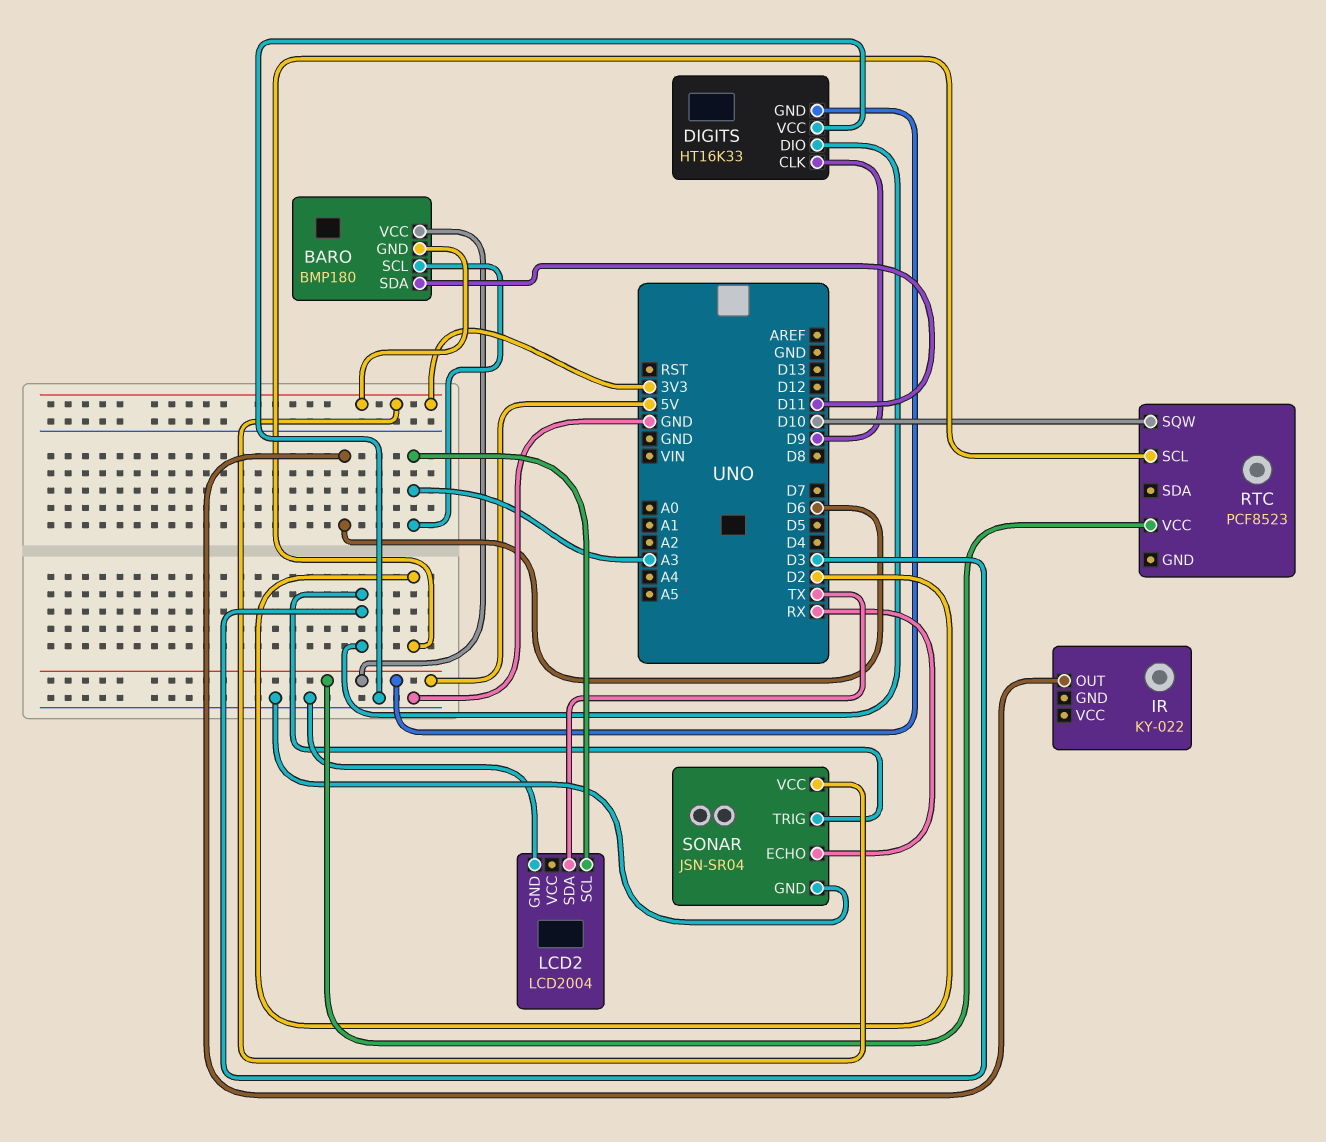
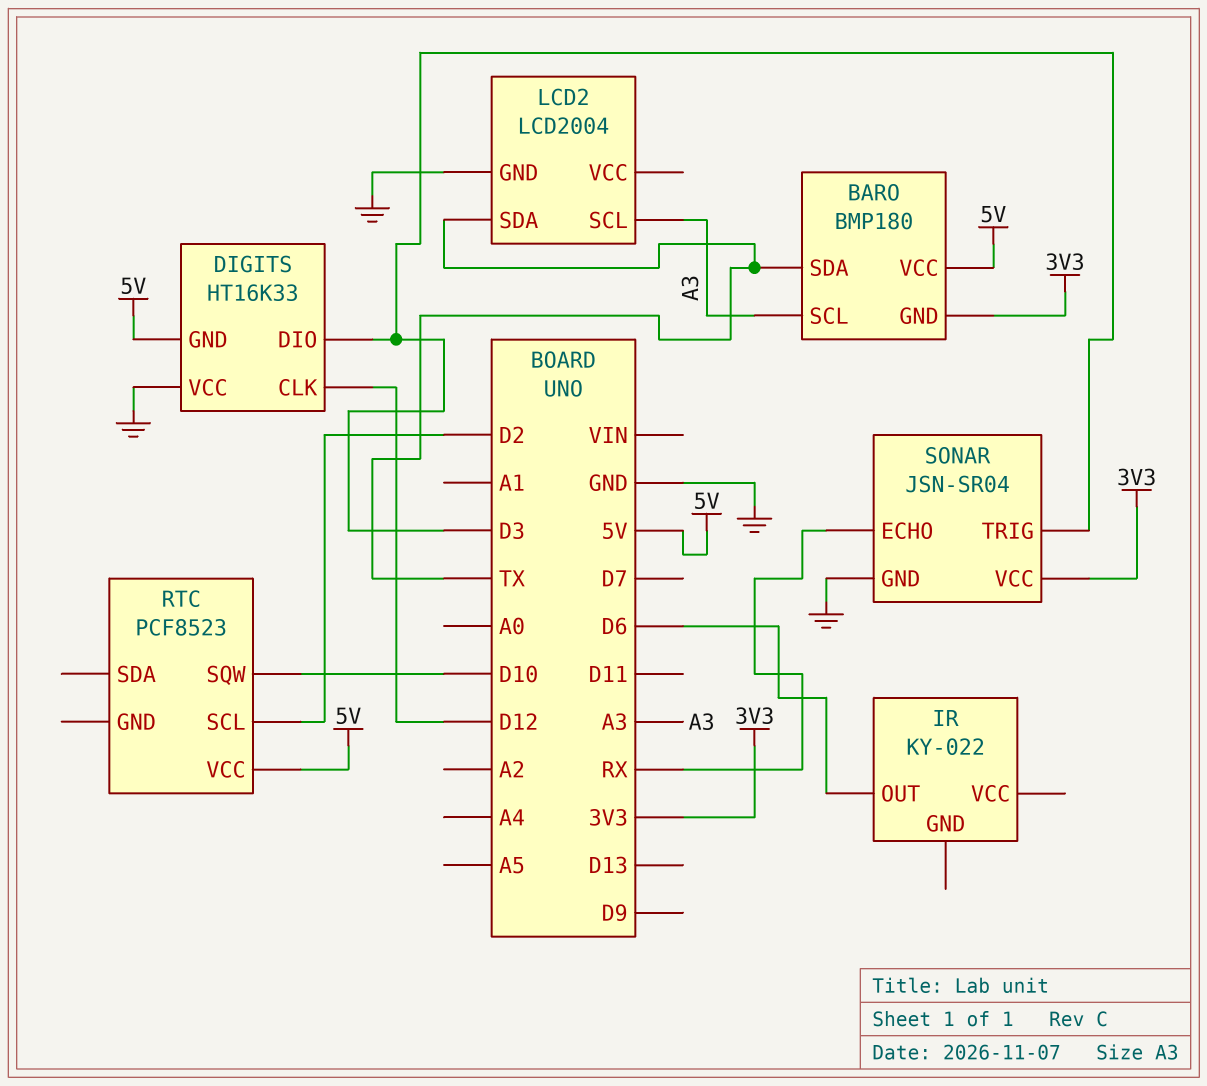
BARO pin SDA: D11 -> TX
DIGITS pin CLK: D9 -> D12

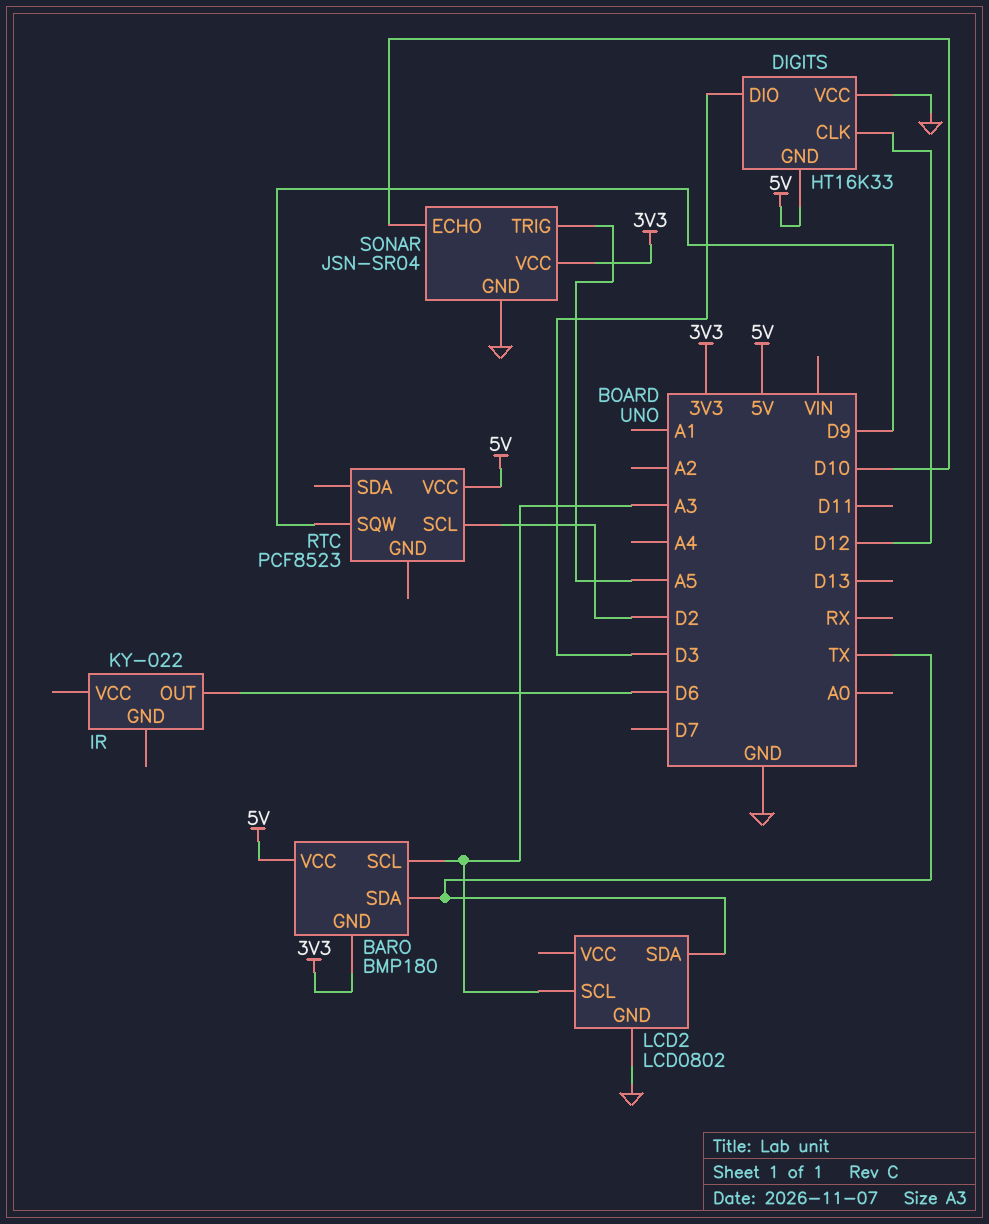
LCD2: LCD2004 -> LCD0802
RTC pin SQW: D10 -> D9
SONAR pin ECHO: RX -> D10
SONAR pin TRIG: D3 -> A5

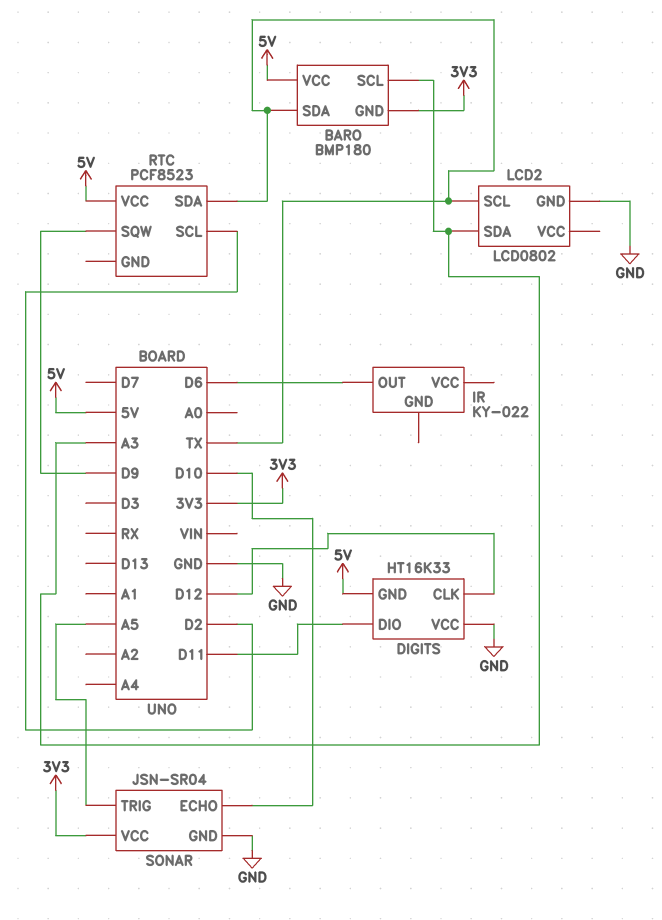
DIGITS pin DIO: D3 -> D11
LCD2 pin SCL: A3 -> TX
LCD2 pin SDA: TX -> A3
RTC pin SDA: none -> TX

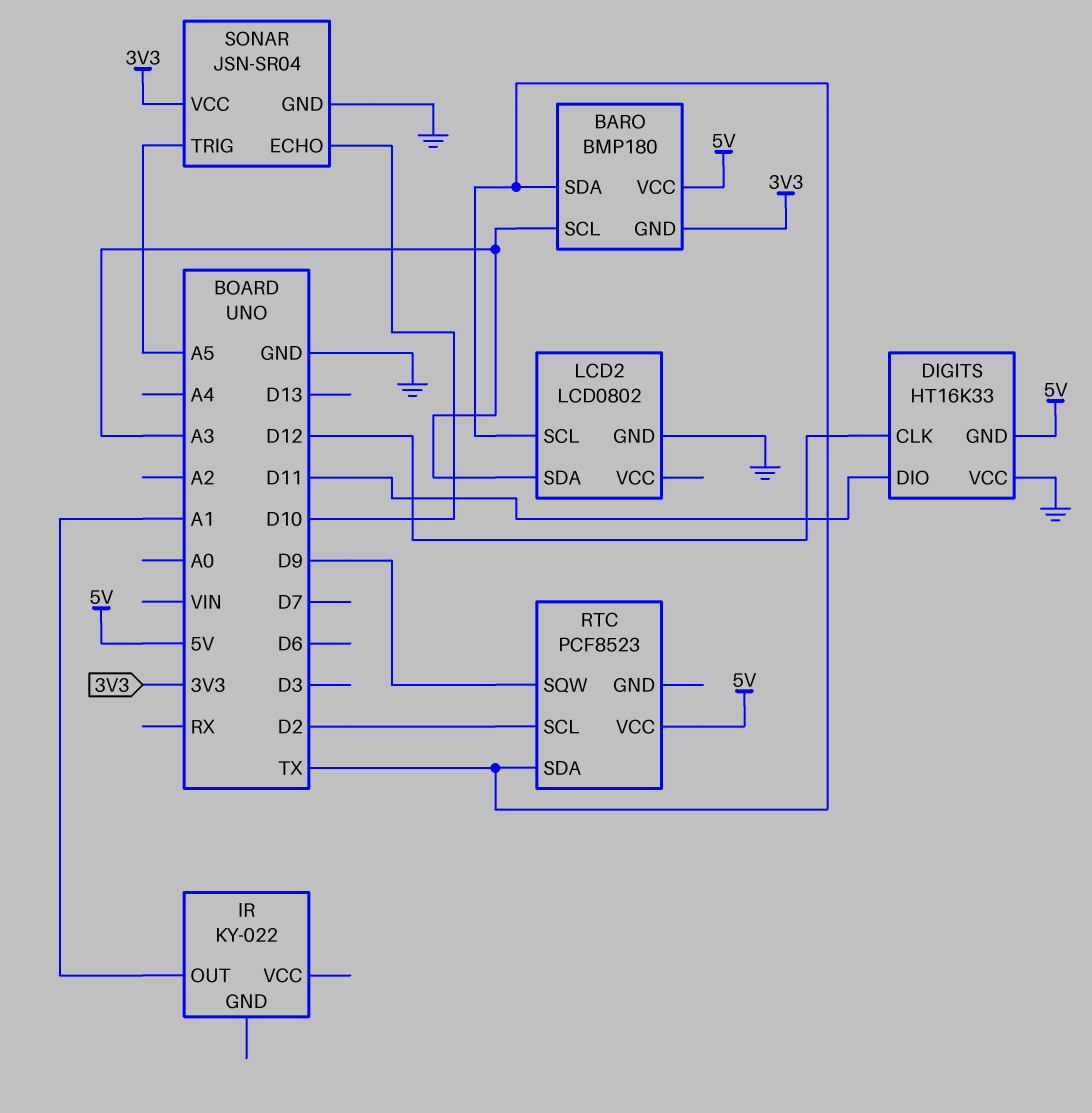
IR pin OUT: D6 -> A1

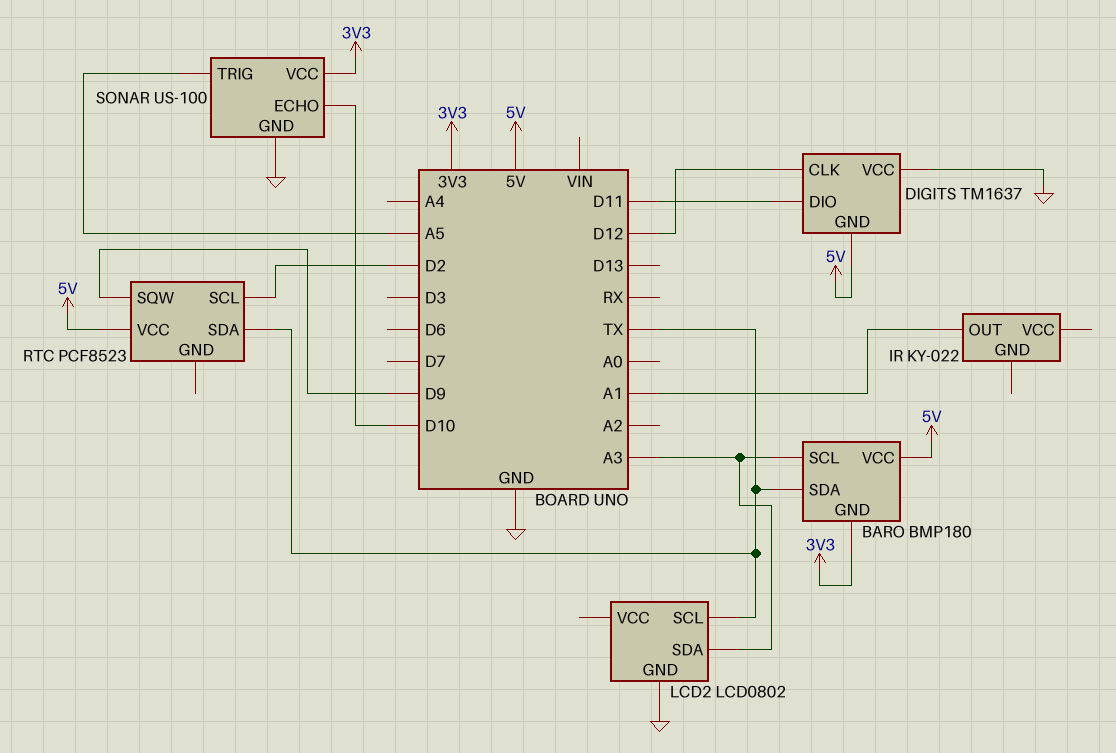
DIGITS: HT16K33 -> TM1637
SONAR: JSN-SR04 -> US-100

